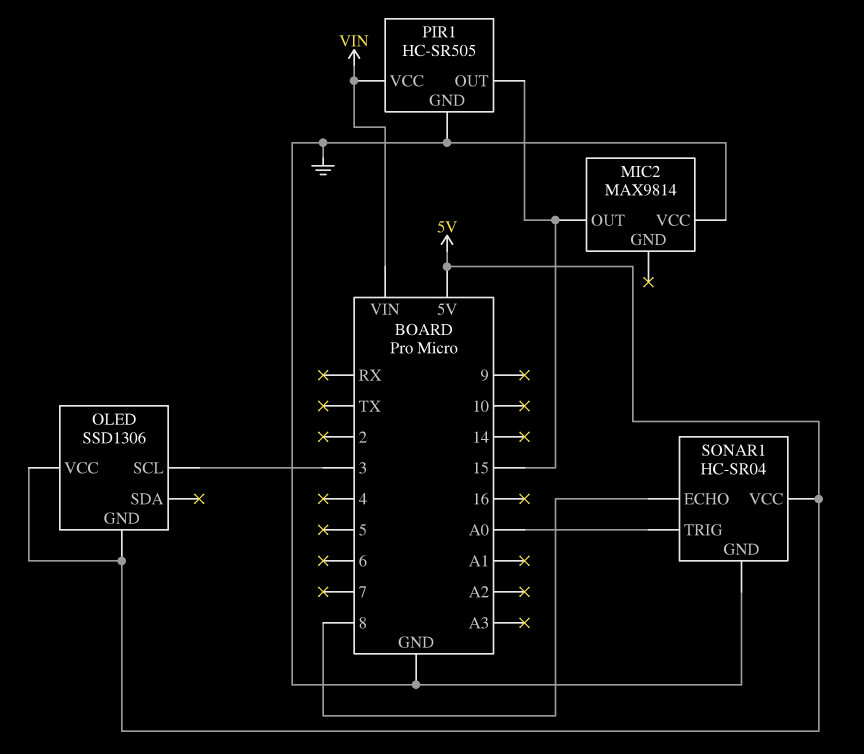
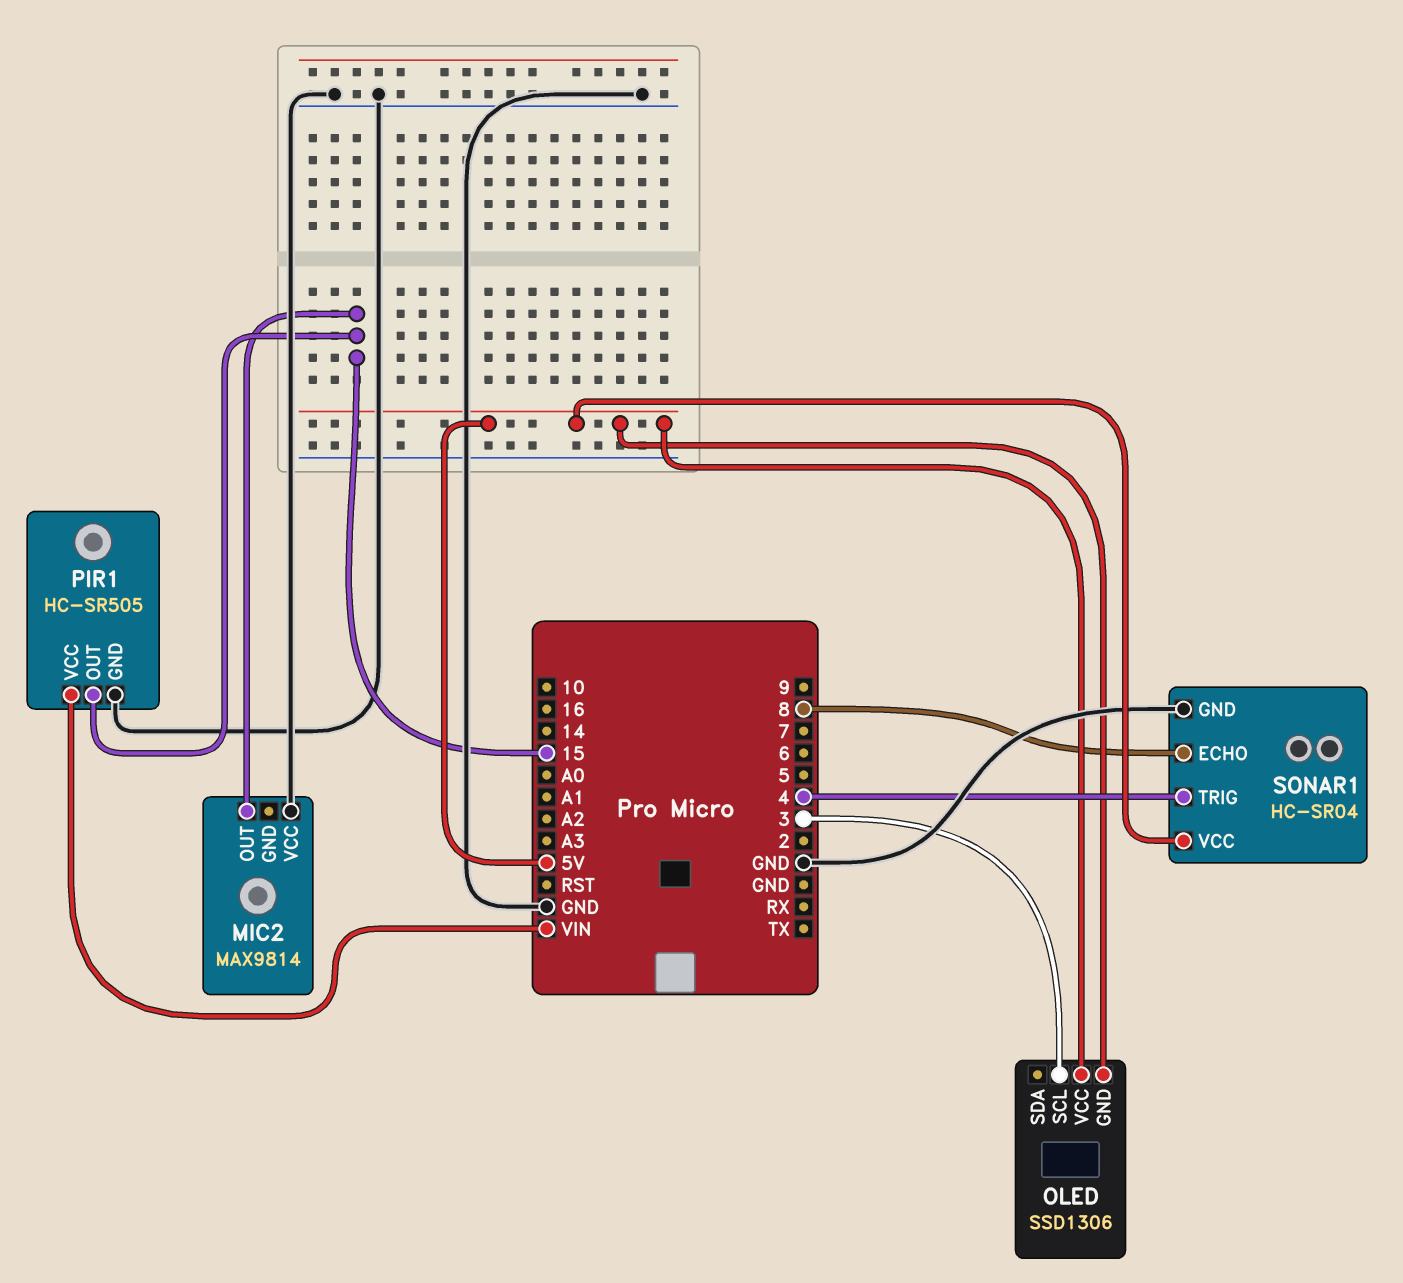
SONAR1 pin TRIG: A0 -> 4

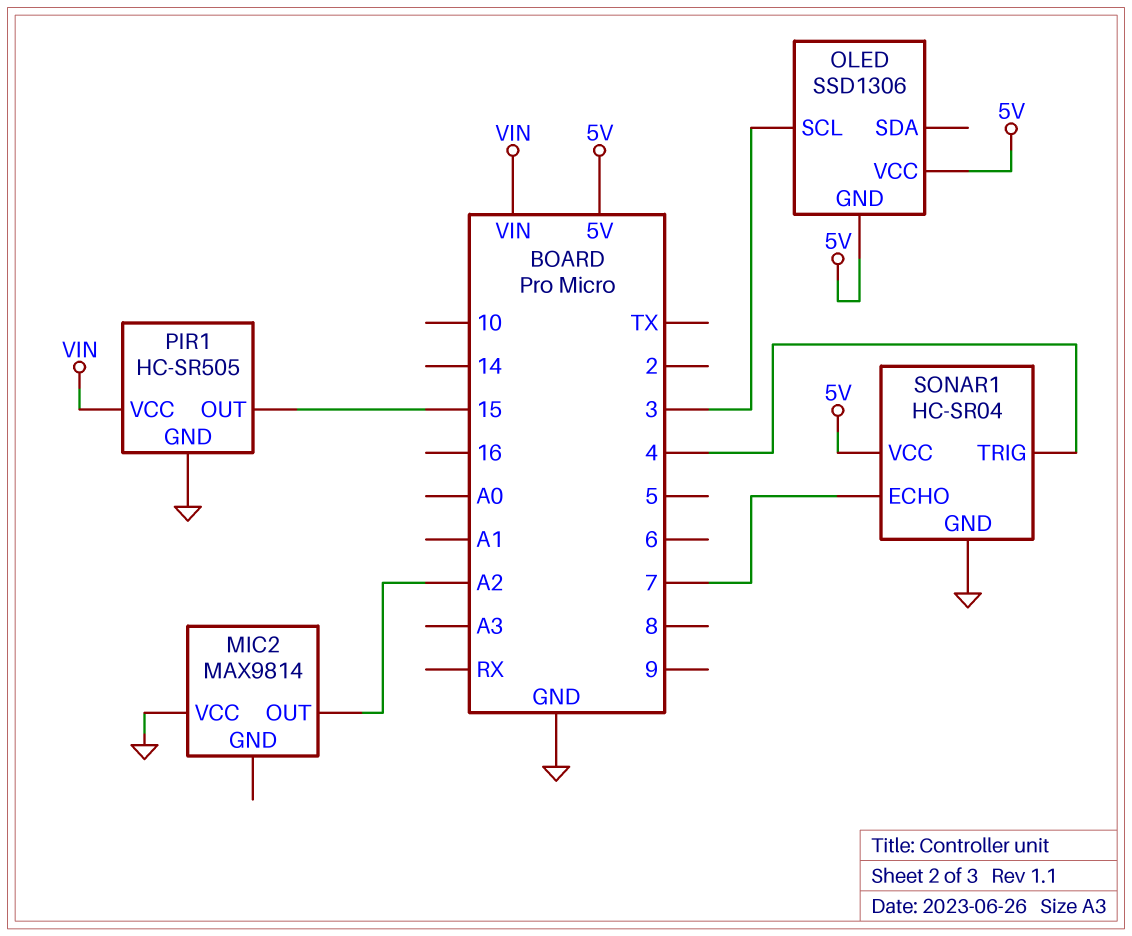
MIC2 pin OUT: 15 -> A2
SONAR1 pin ECHO: 8 -> 7

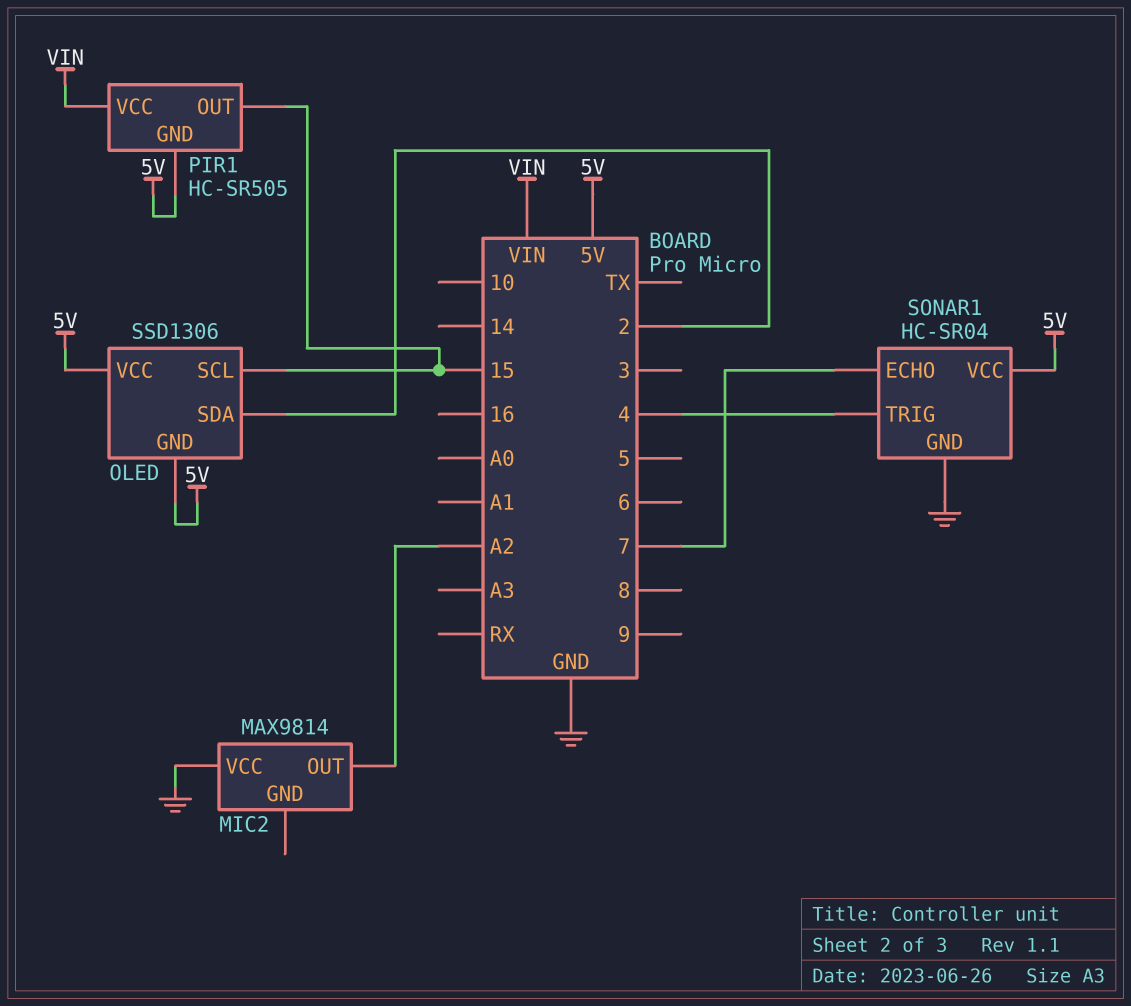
OLED pin SCL: 3 -> 15
OLED pin SDA: none -> 2
PIR1 pin GND: GND -> 5V

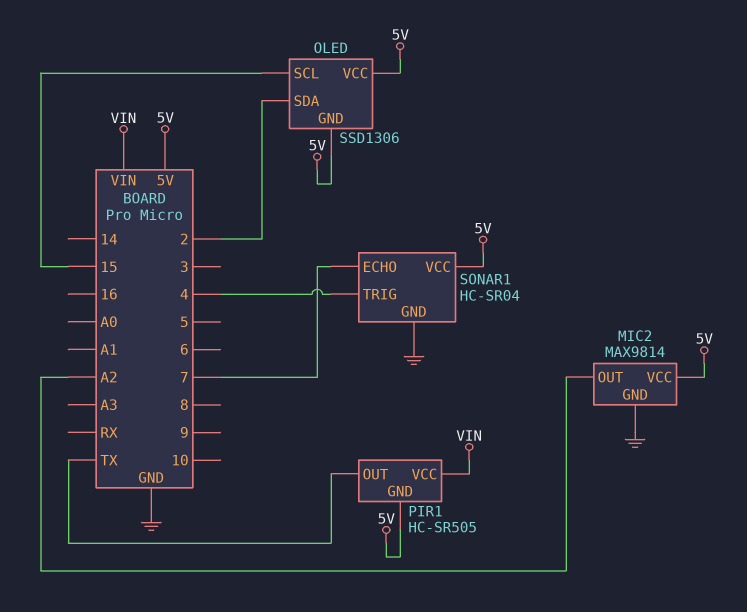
MIC2 pin GND: none -> GND
MIC2 pin VCC: GND -> 5V
PIR1 pin OUT: 15 -> TX

